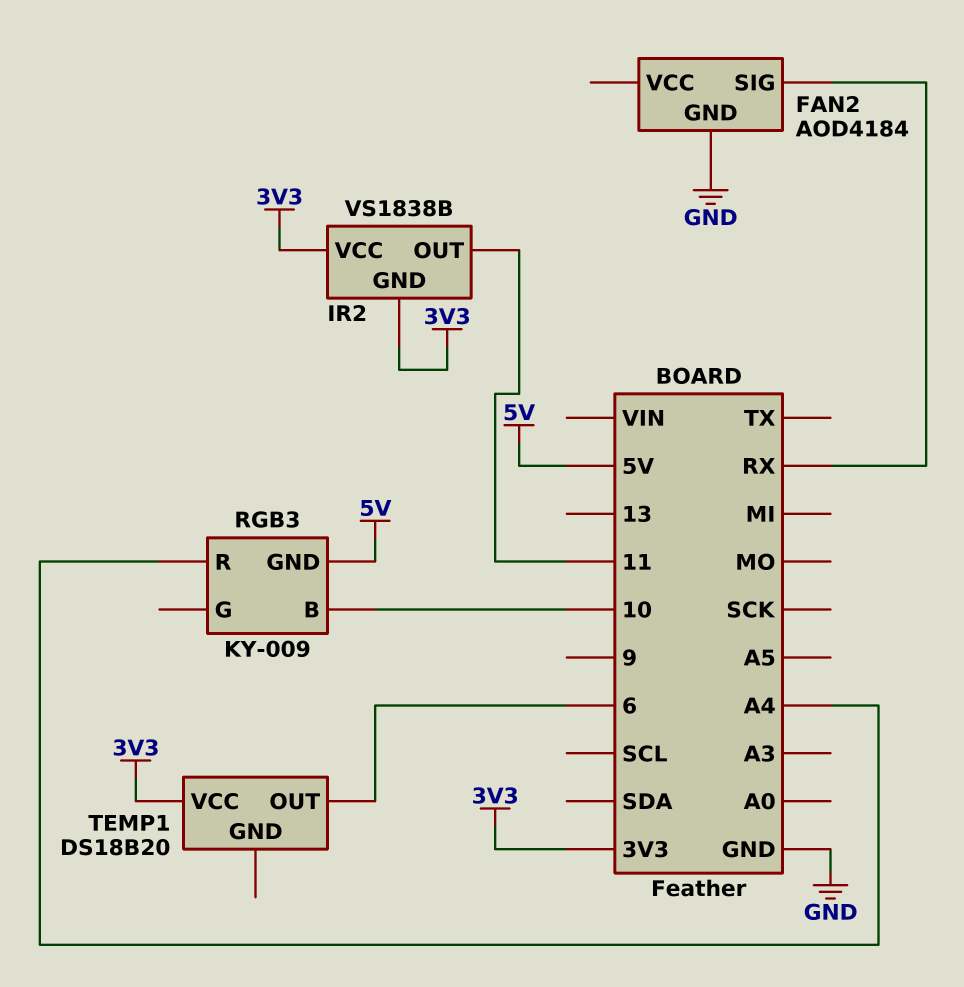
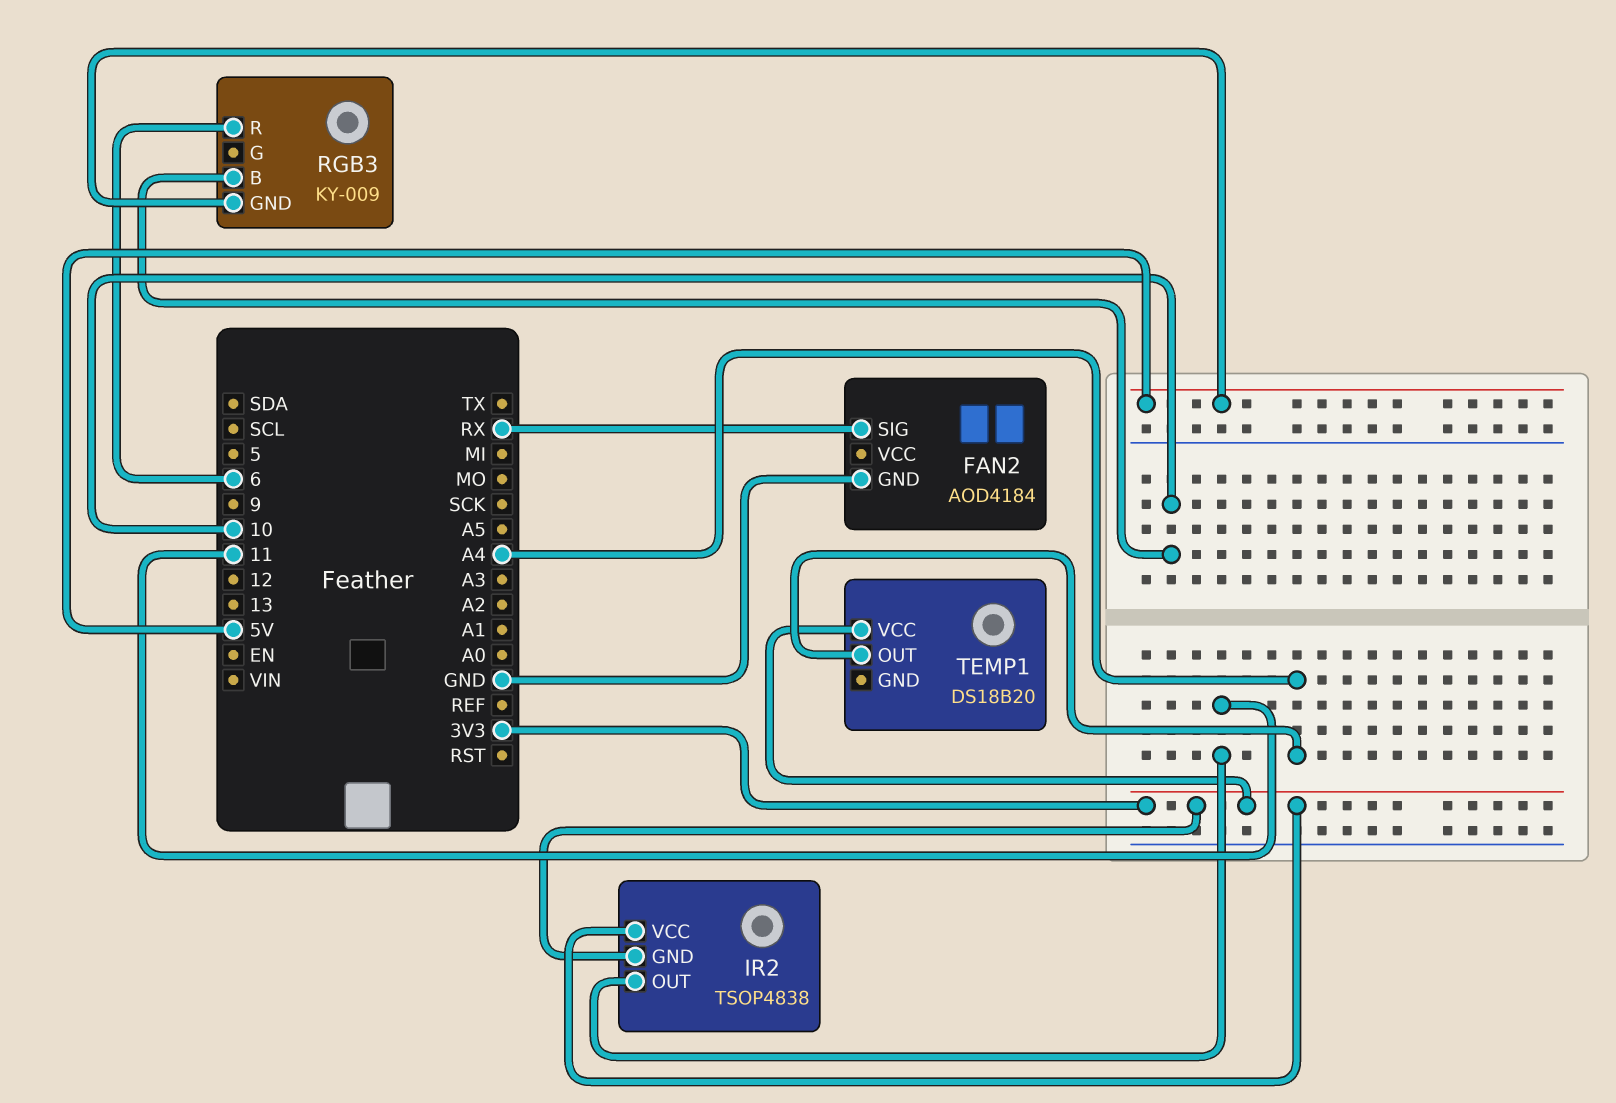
IR2: VS1838B -> TSOP4838
RGB3 pin R: A4 -> 6
TEMP1 pin OUT: 6 -> A4

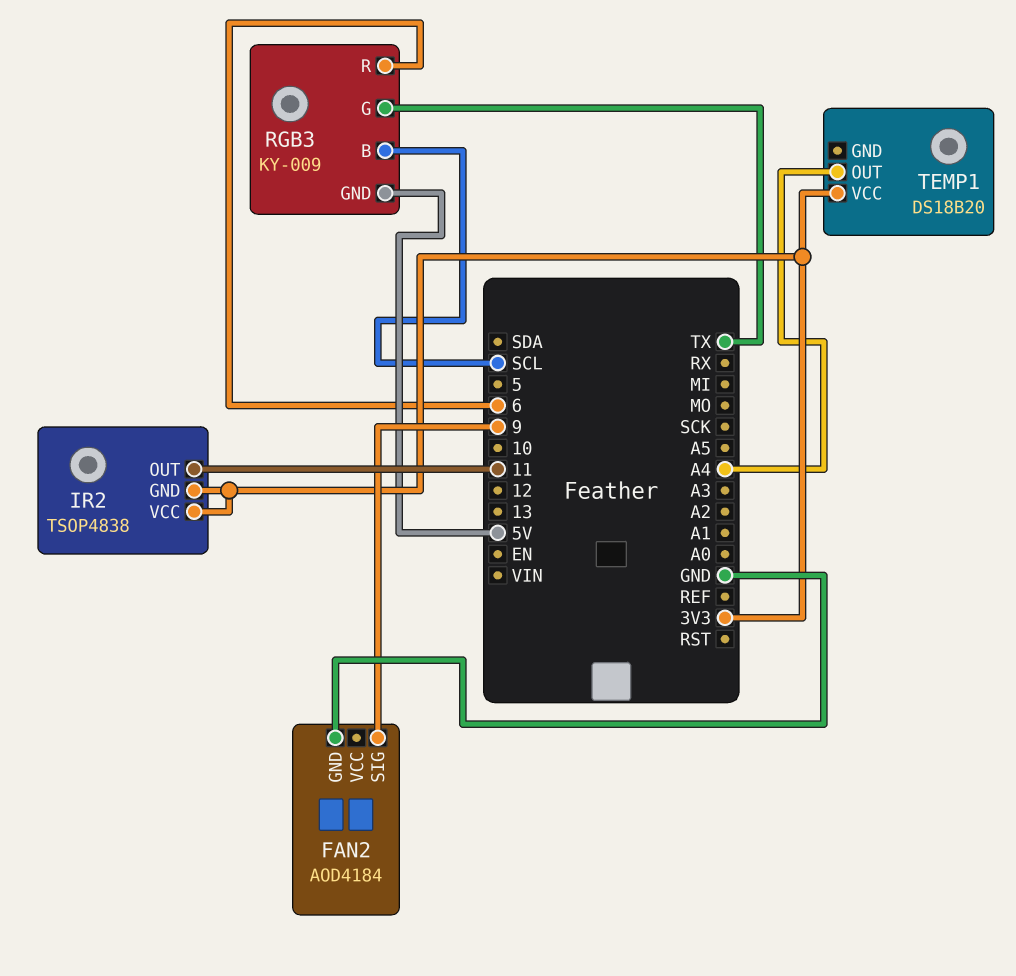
FAN2 pin SIG: RX -> 9
RGB3 pin B: 10 -> SCL
RGB3 pin G: none -> TX

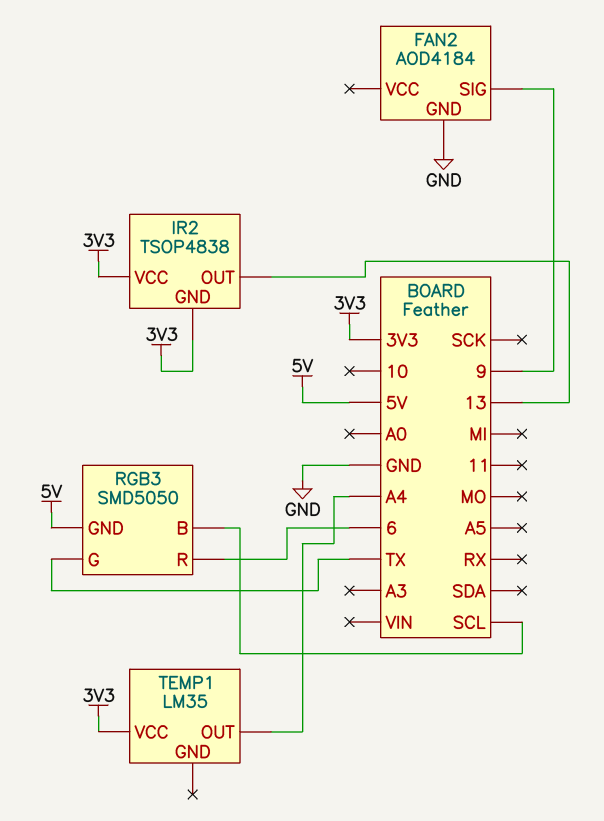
IR2 pin OUT: 11 -> 13
RGB3: KY-009 -> SMD5050
TEMP1: DS18B20 -> LM35

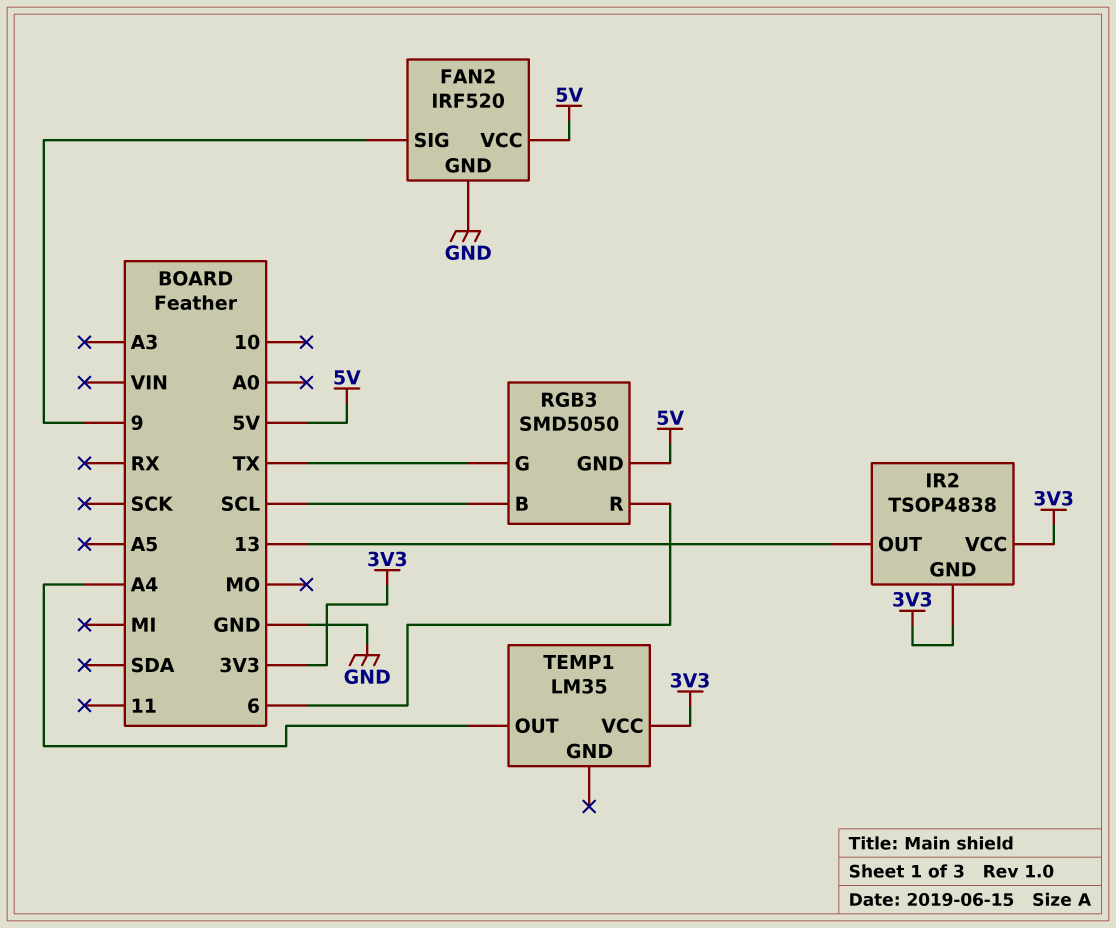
FAN2: AOD4184 -> IRF520
FAN2 pin VCC: none -> 5V

